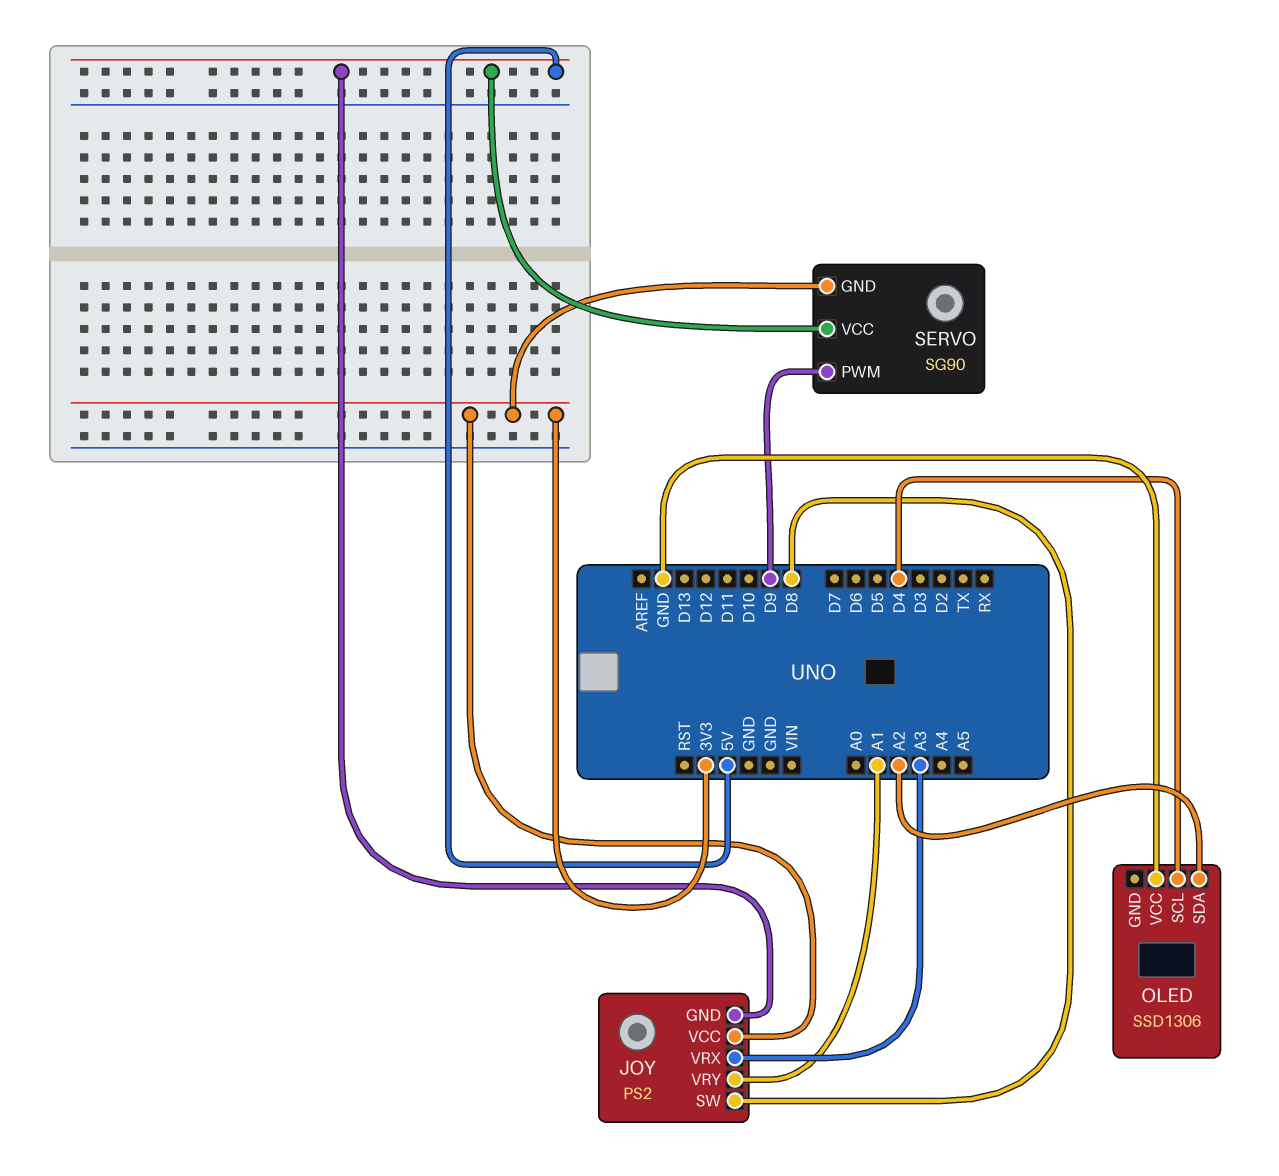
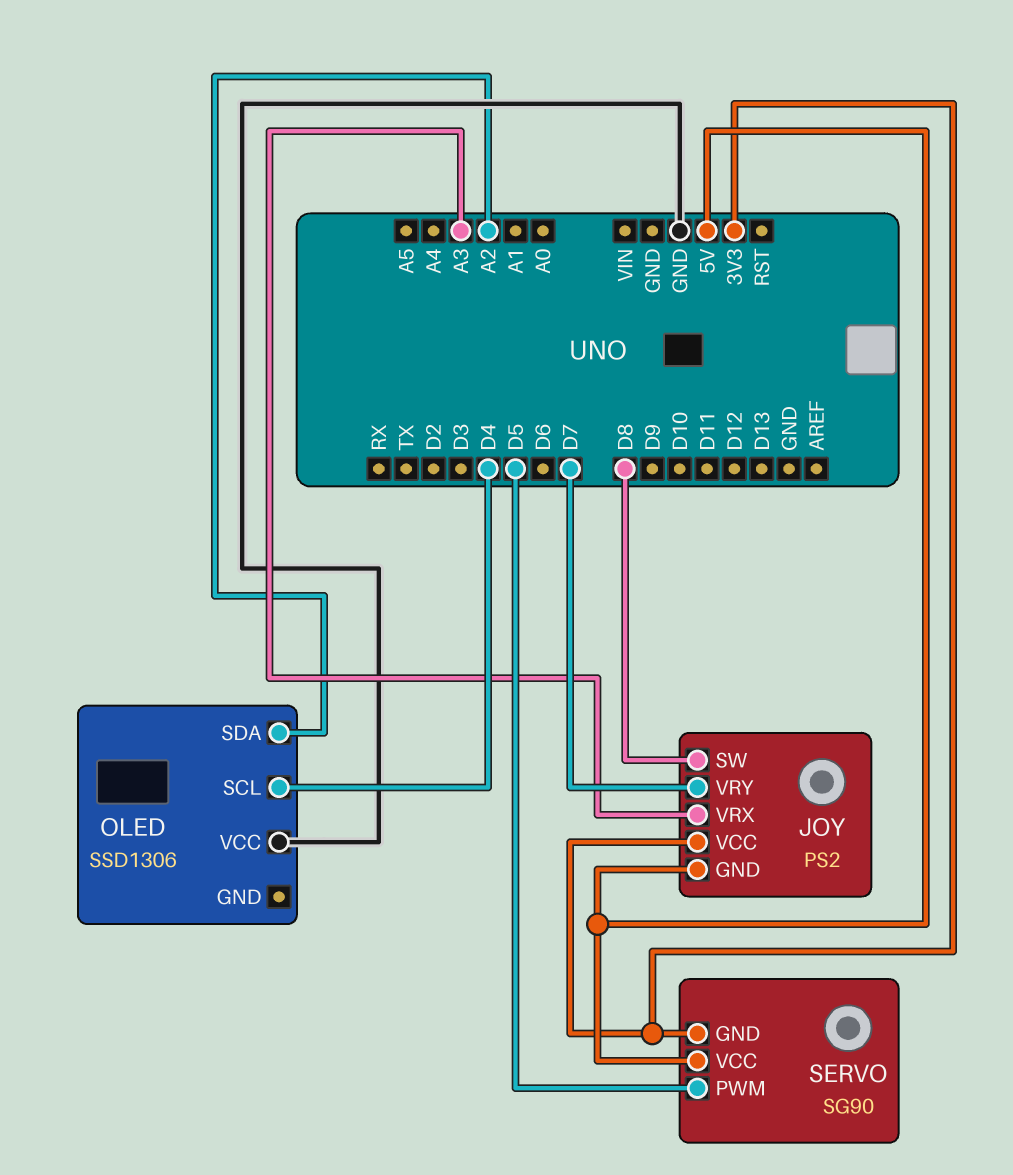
JOY pin VRY: A1 -> D7
SERVO pin PWM: D9 -> D5

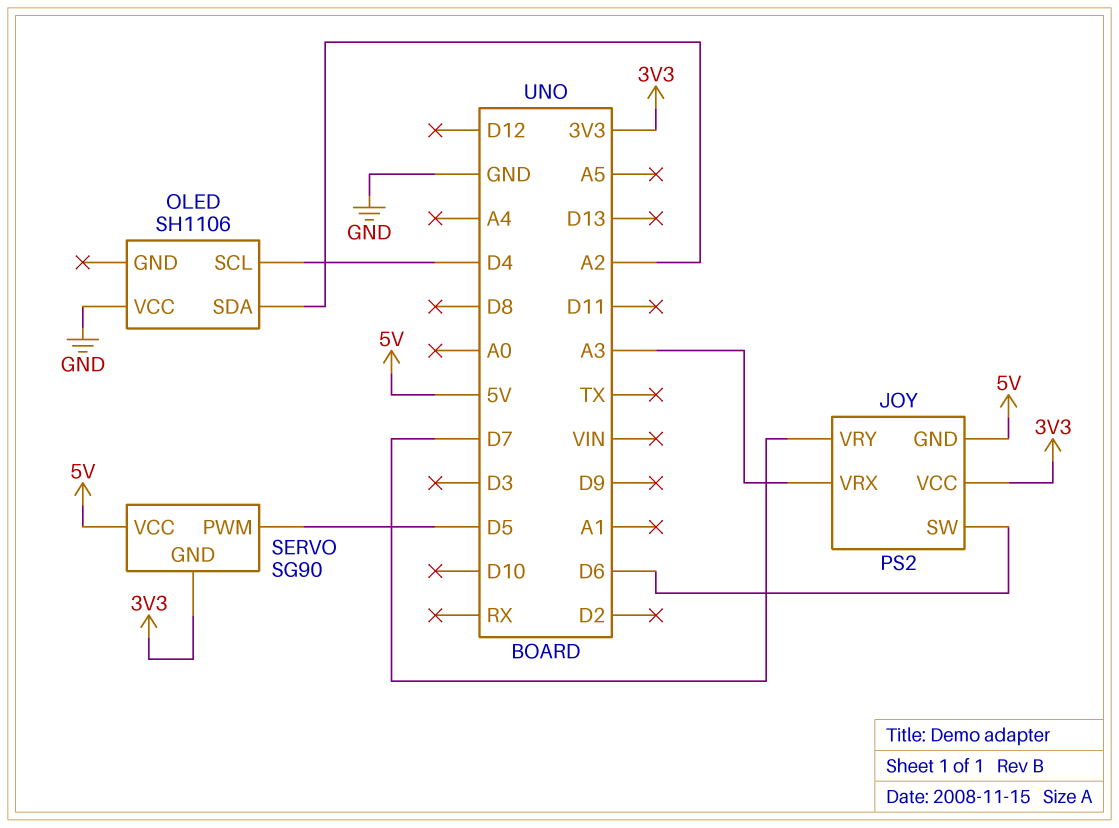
JOY pin SW: D8 -> D6
OLED: SSD1306 -> SH1106

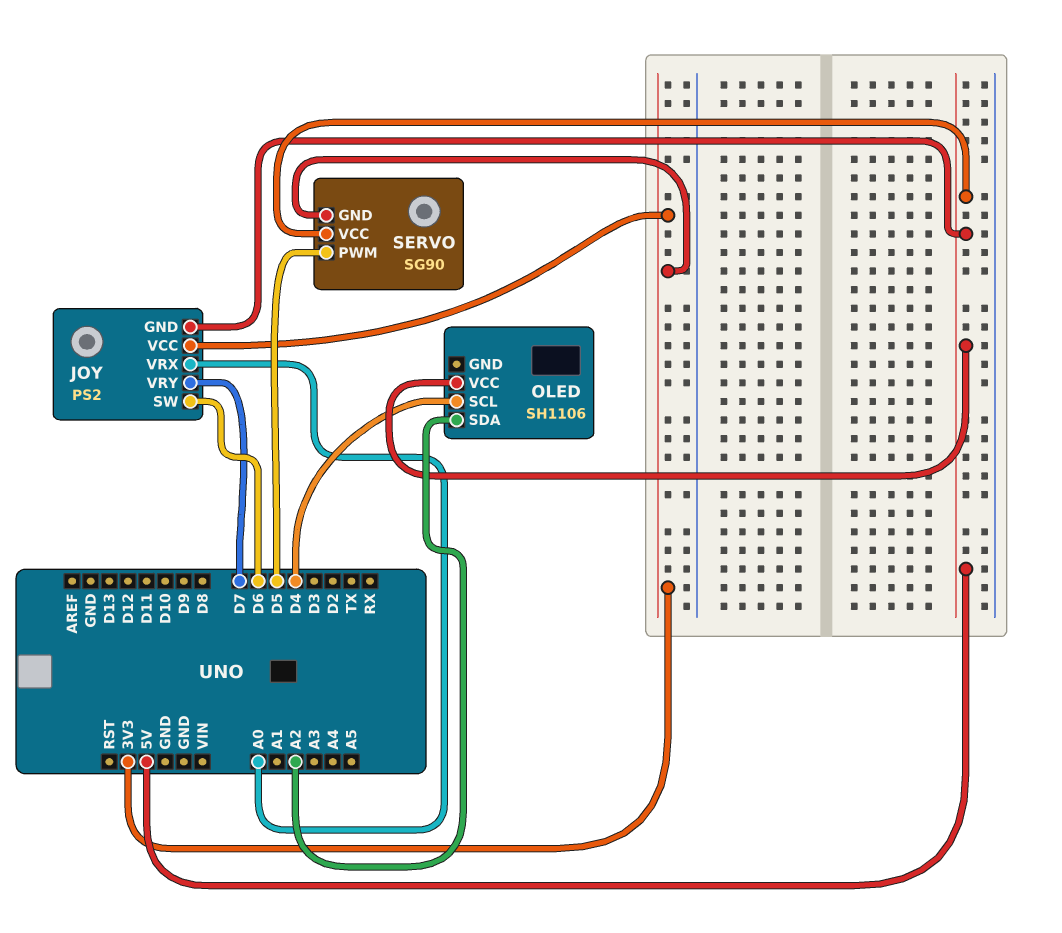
JOY pin VRX: A3 -> A0
OLED pin VCC: GND -> 5V

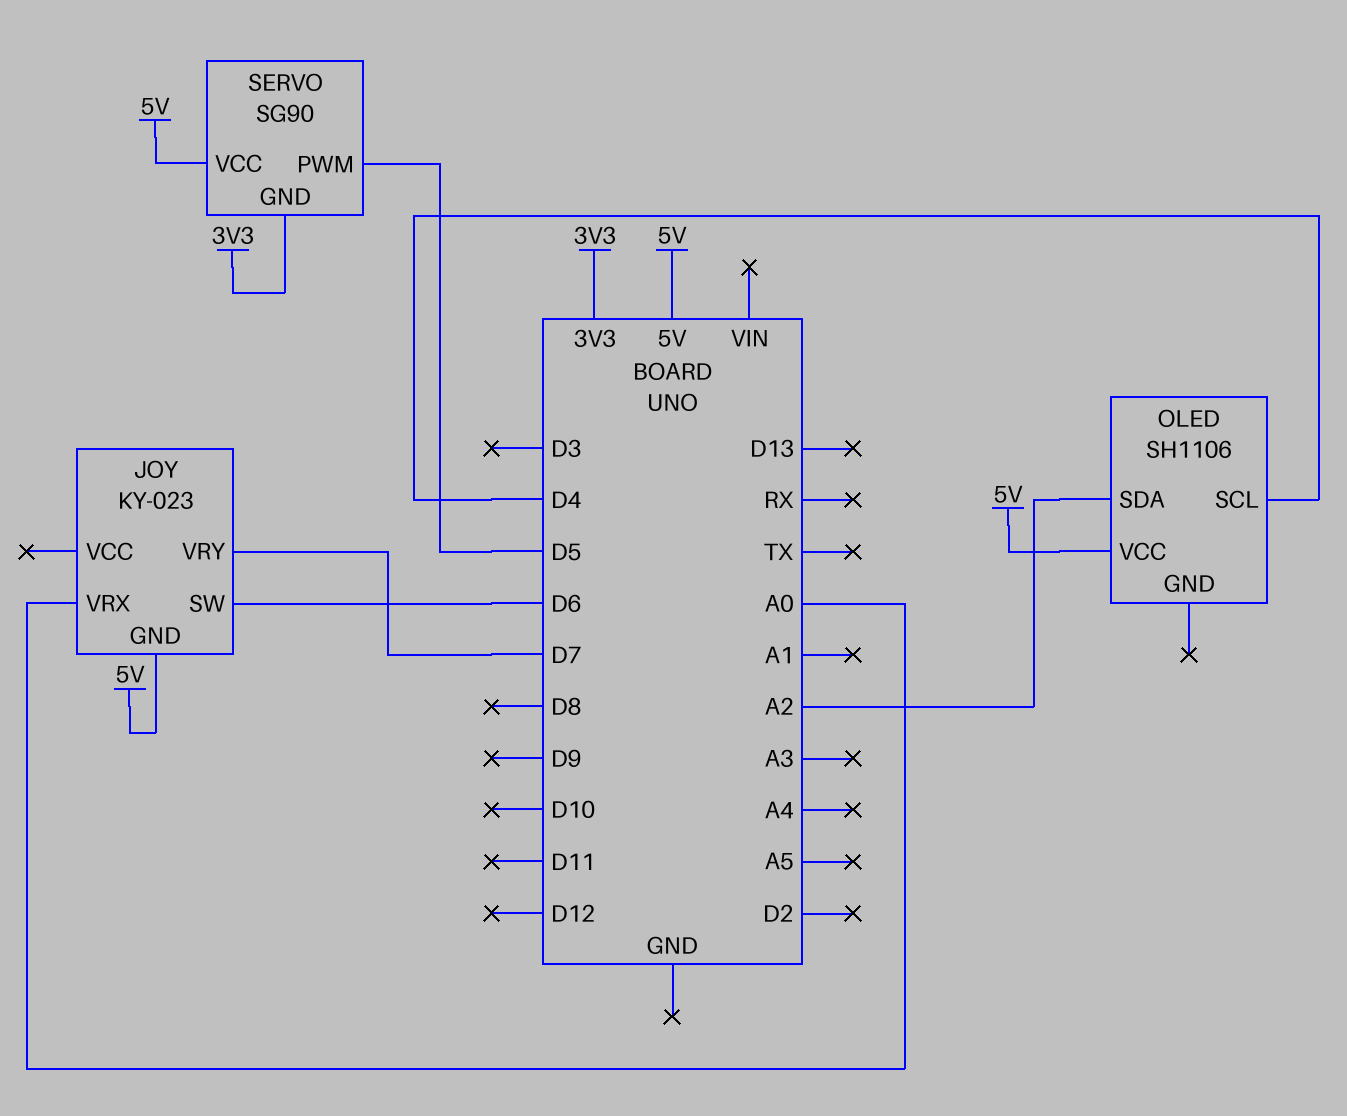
JOY: PS2 -> KY-023
JOY pin VCC: 3V3 -> none

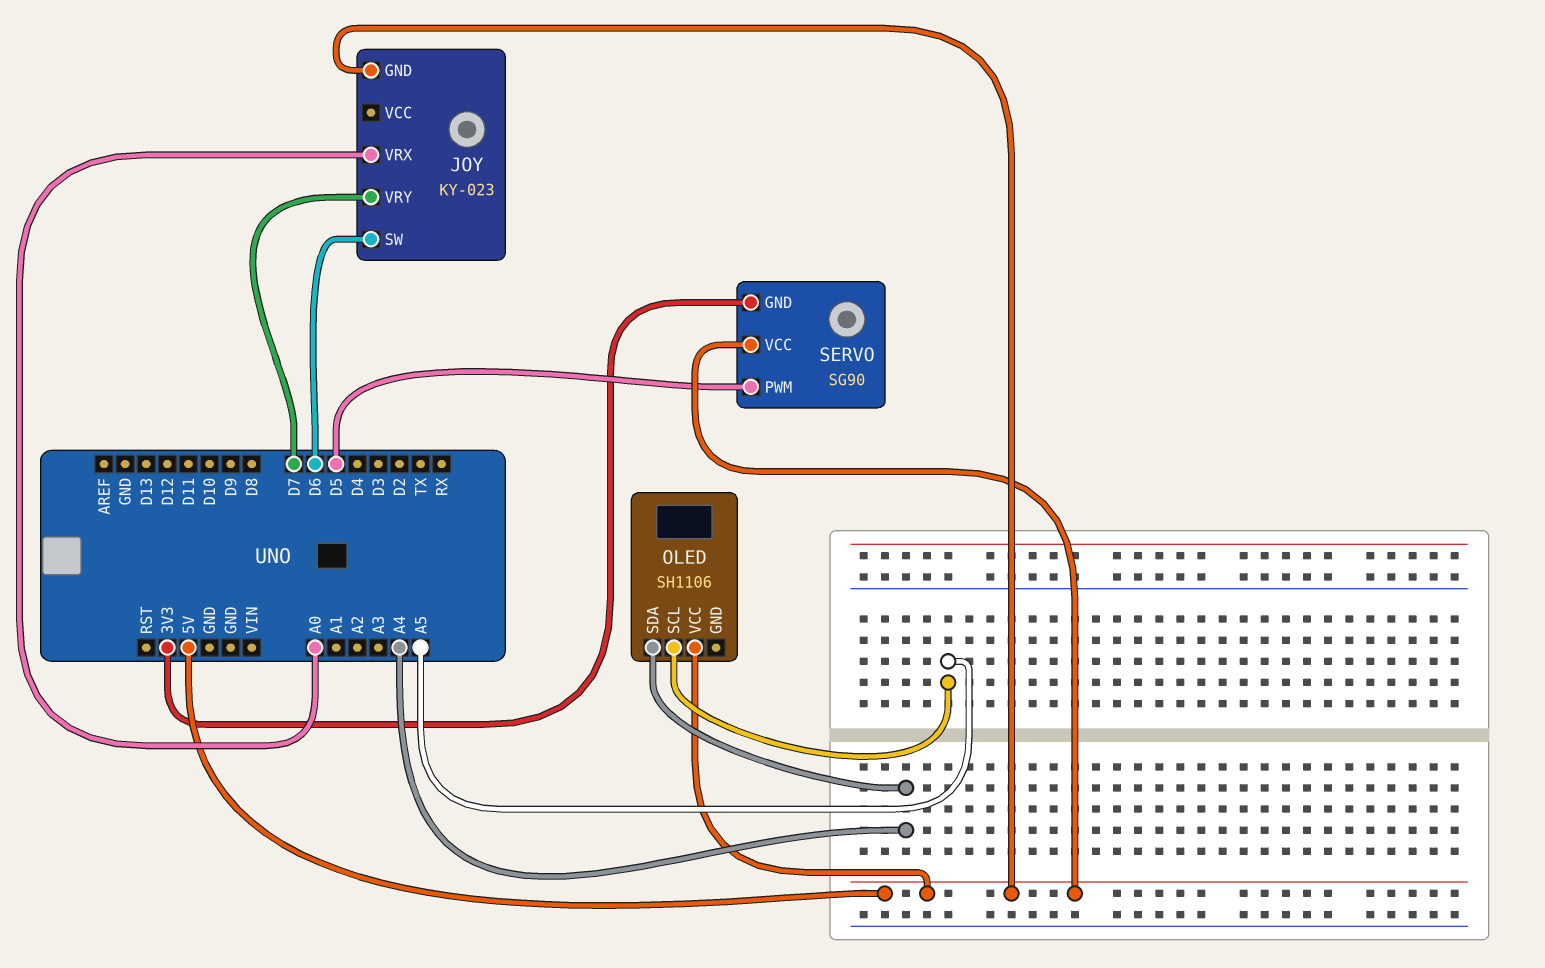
OLED pin SCL: D4 -> A5
OLED pin SDA: A2 -> A4

